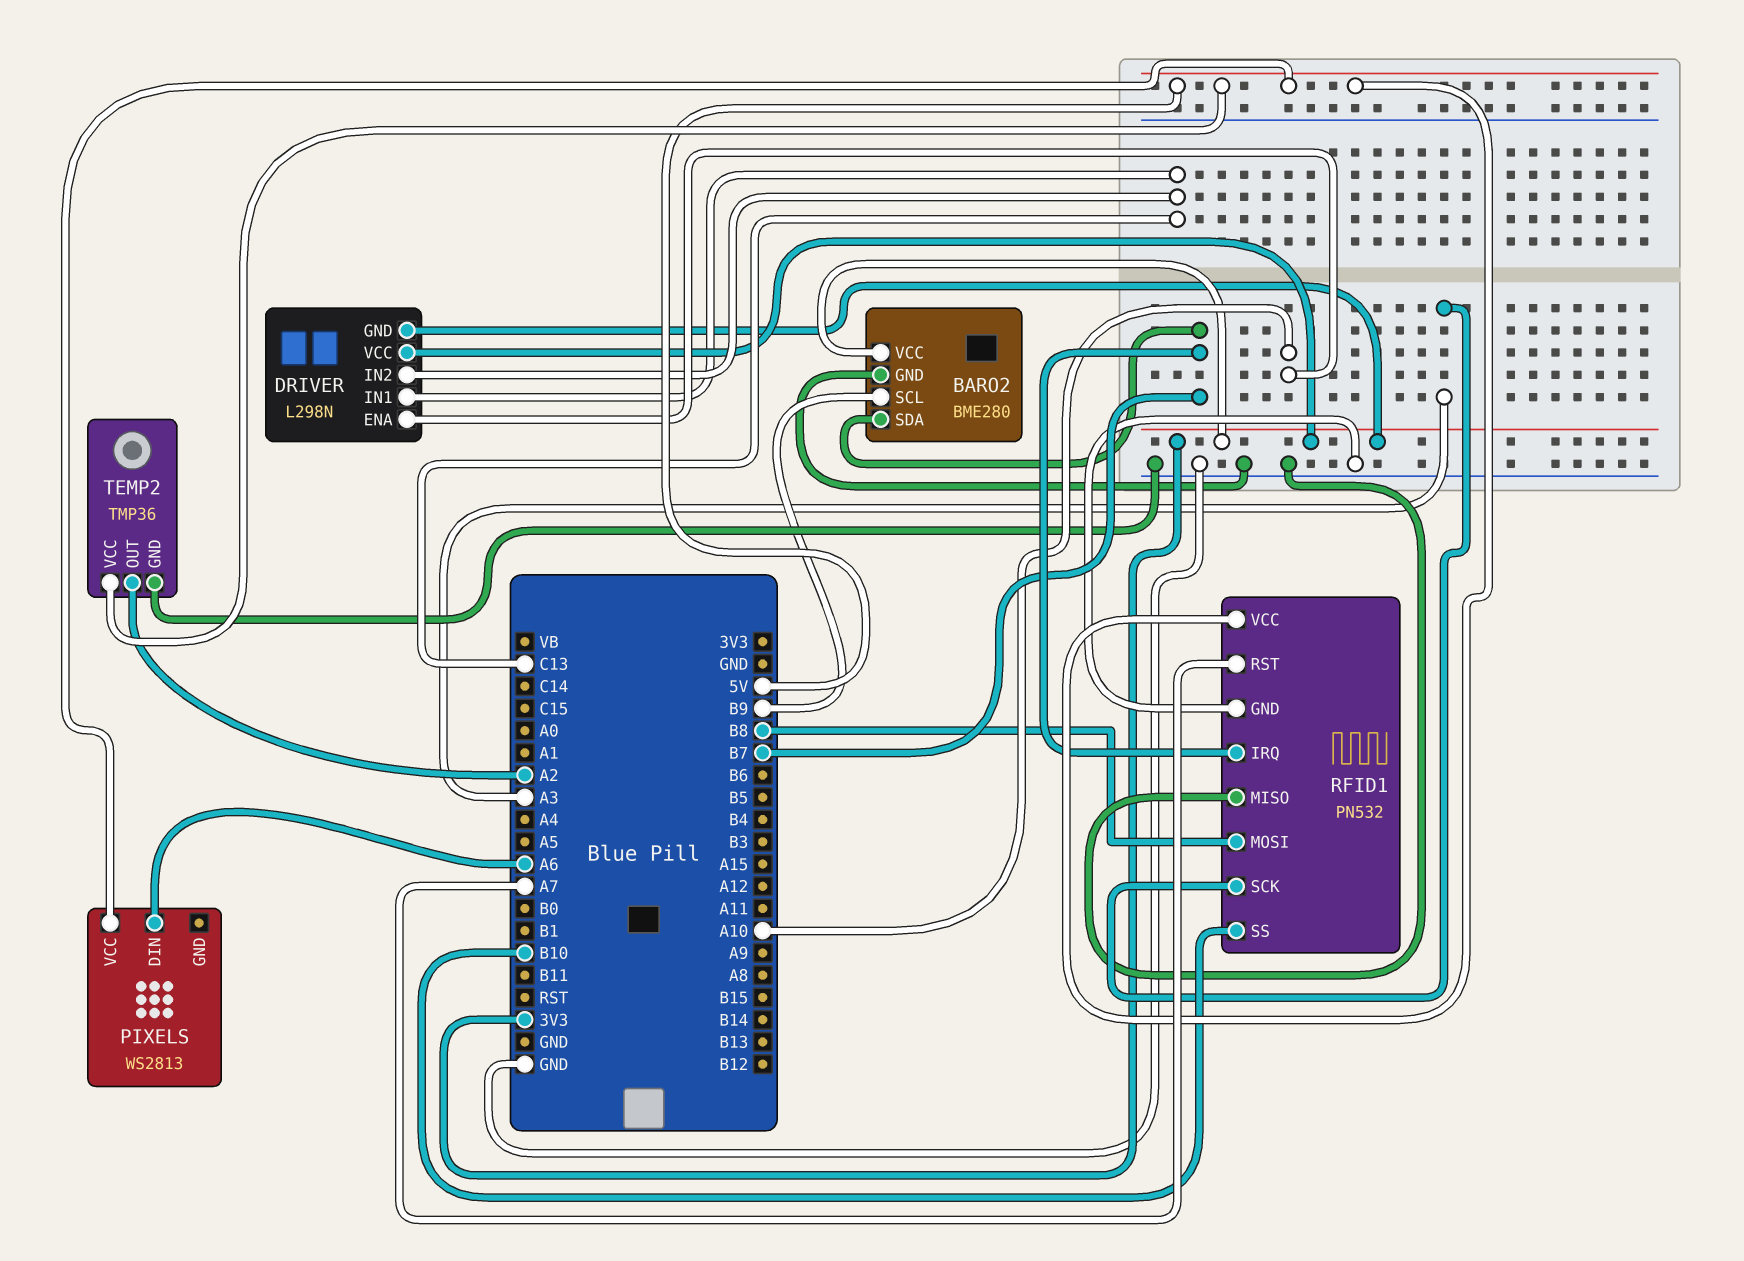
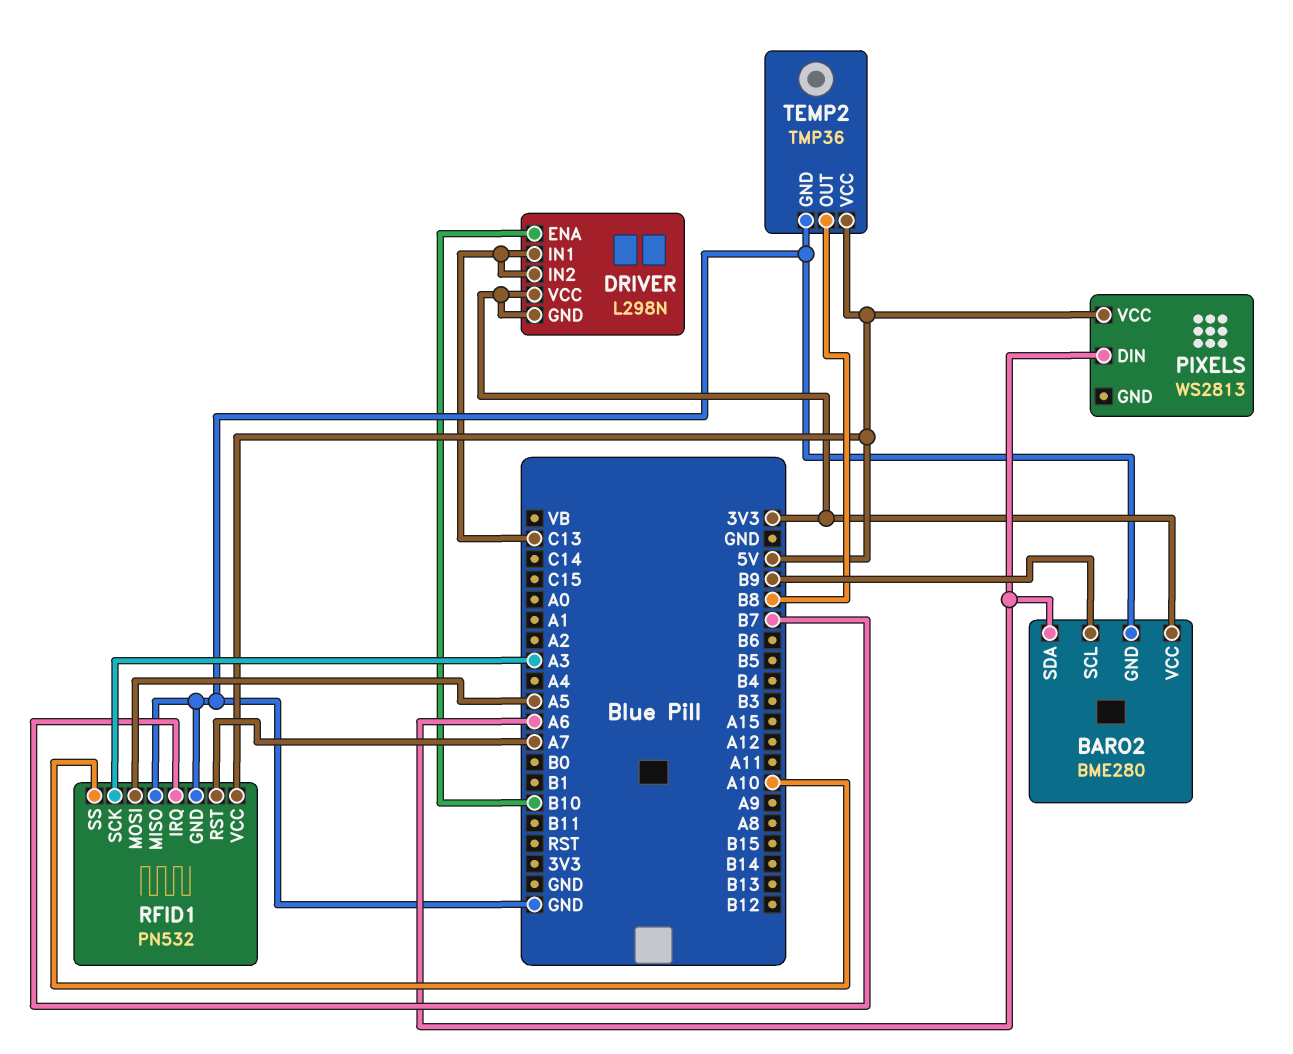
BARO2 pin SDA: B7 -> A6
DRIVER pin ENA: A10 -> B10
RFID1 pin MOSI: B8 -> A5
RFID1 pin SS: B10 -> A10
TEMP2 pin OUT: A2 -> B8

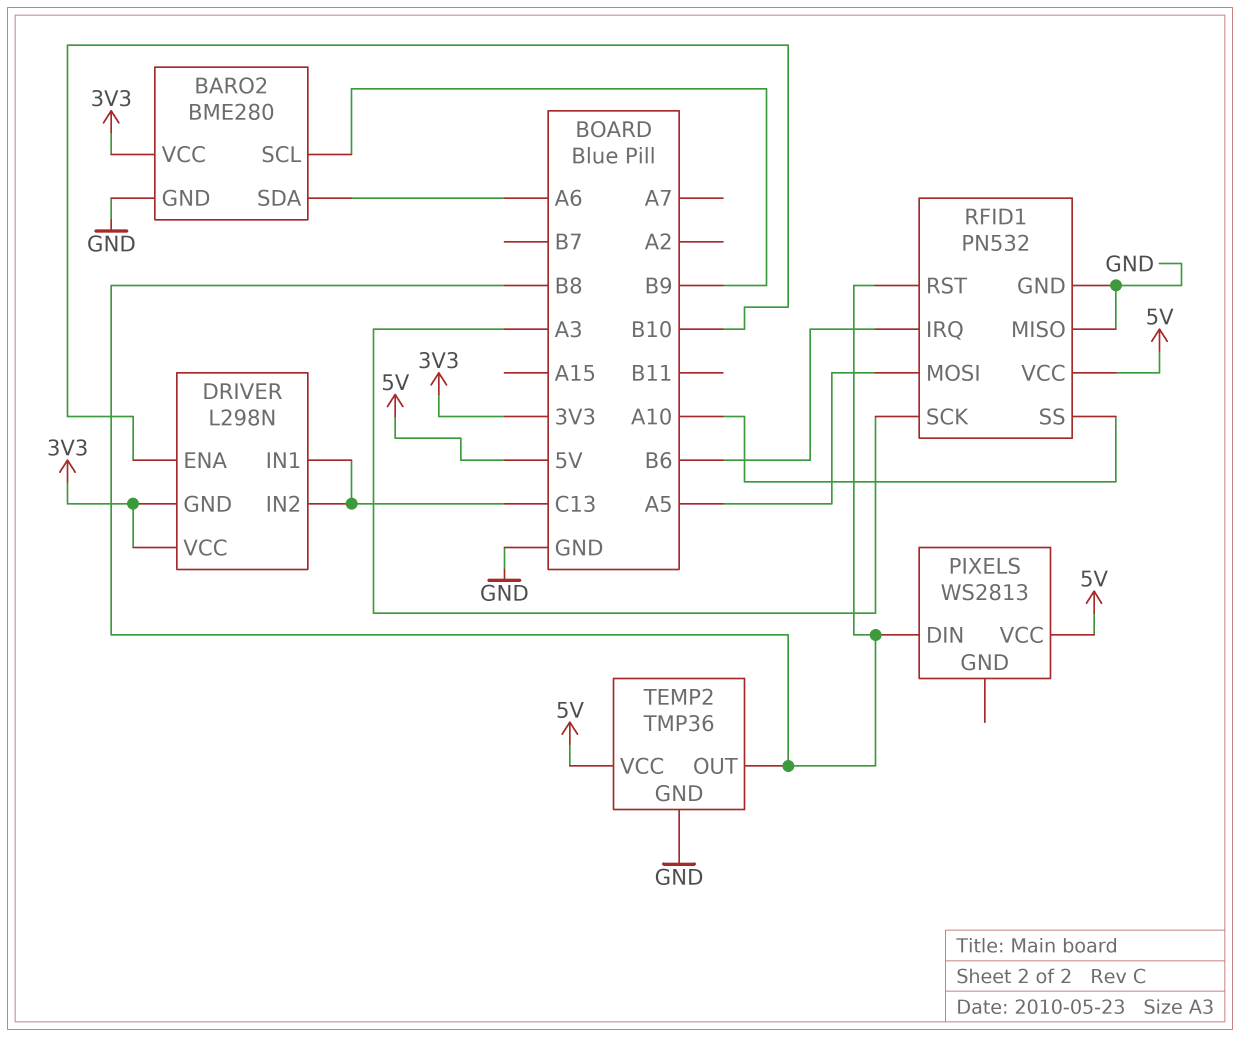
PIXELS pin DIN: A6 -> B8
RFID1 pin IRQ: B7 -> B6
RFID1 pin RST: A7 -> B8

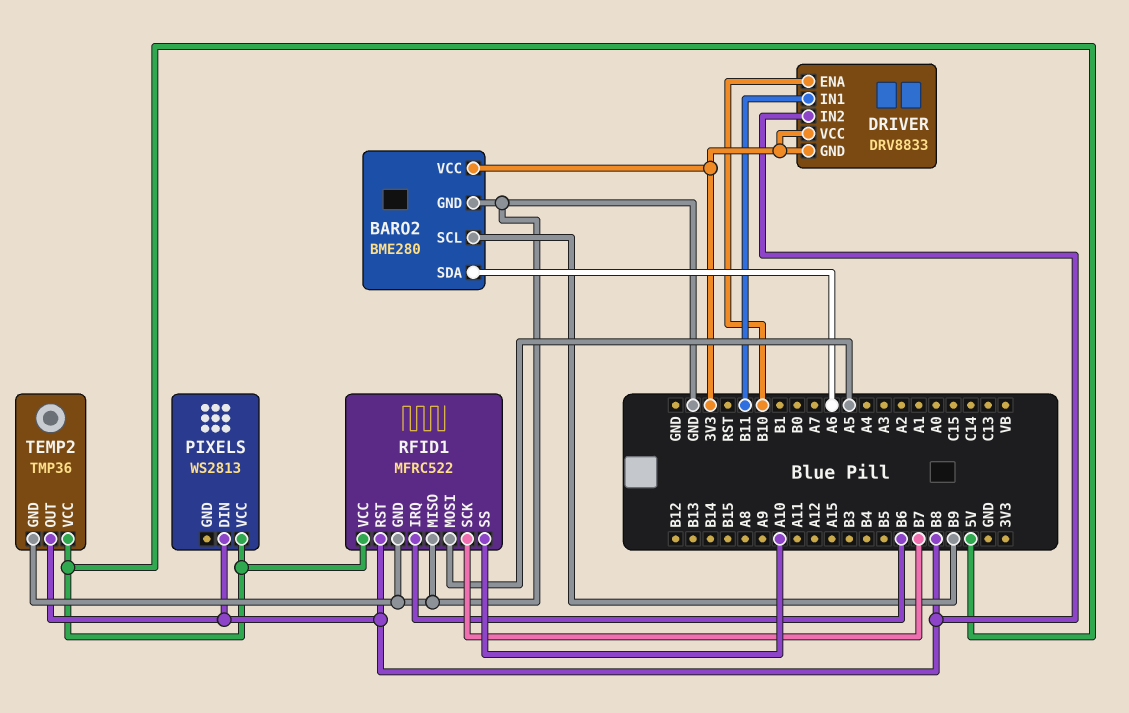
DRIVER: L298N -> DRV8833
DRIVER pin IN1: C13 -> B11
DRIVER pin IN2: C13 -> B8
RFID1: PN532 -> MFRC522
RFID1 pin SCK: A3 -> B7

